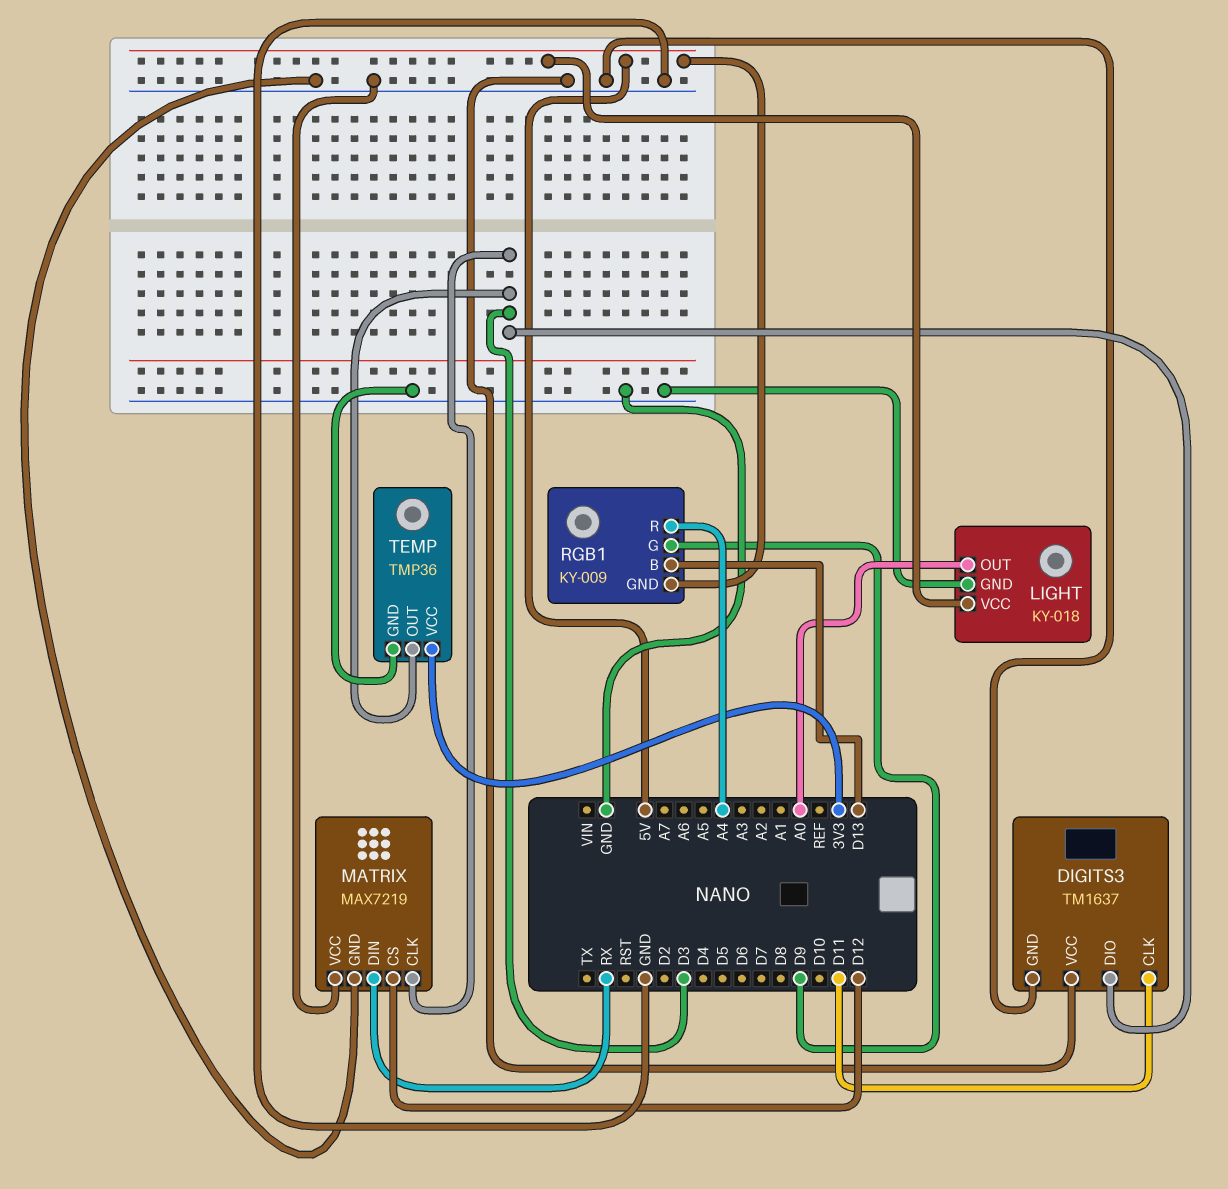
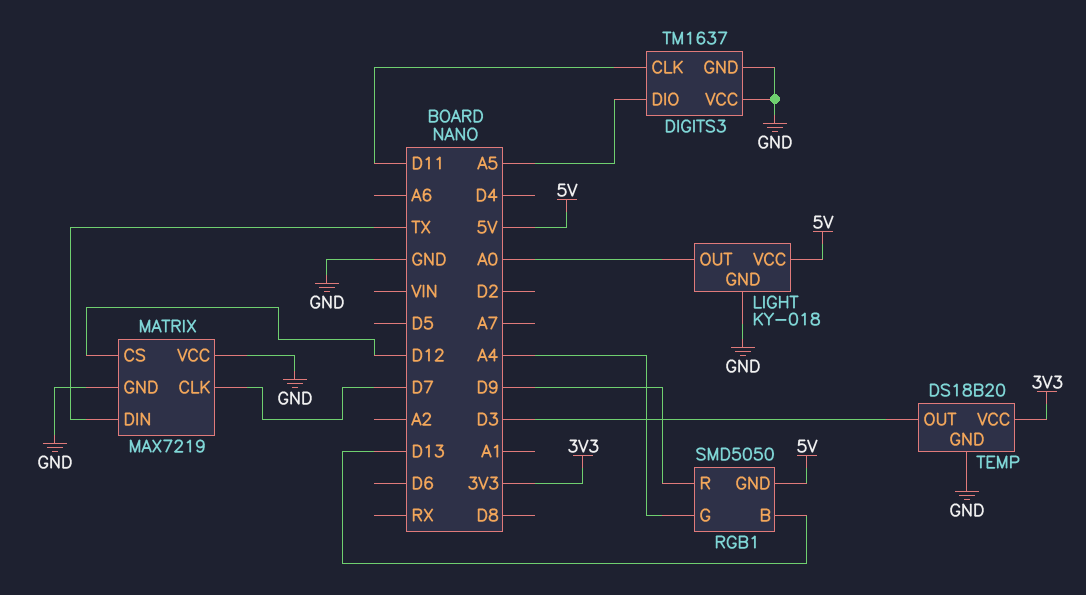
DIGITS3 pin DIO: D3 -> A5
MATRIX pin CLK: D3 -> D7
MATRIX pin DIN: RX -> TX
RGB1: KY-009 -> SMD5050
RGB1 pin G: D9 -> A4
RGB1 pin R: A4 -> D9
TEMP: TMP36 -> DS18B20

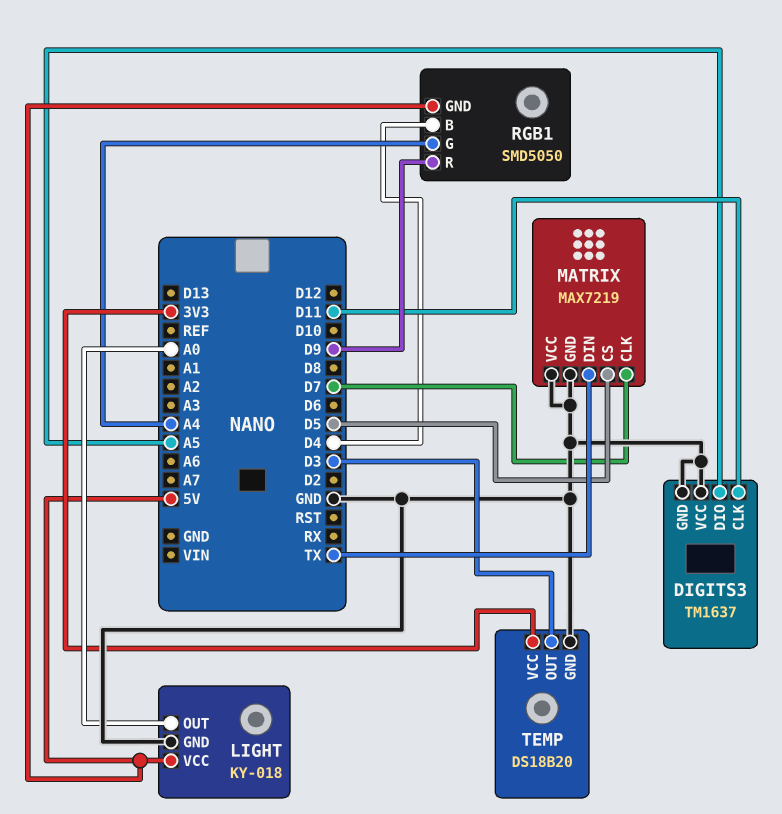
MATRIX pin CS: D12 -> D5
RGB1 pin B: D13 -> D4

